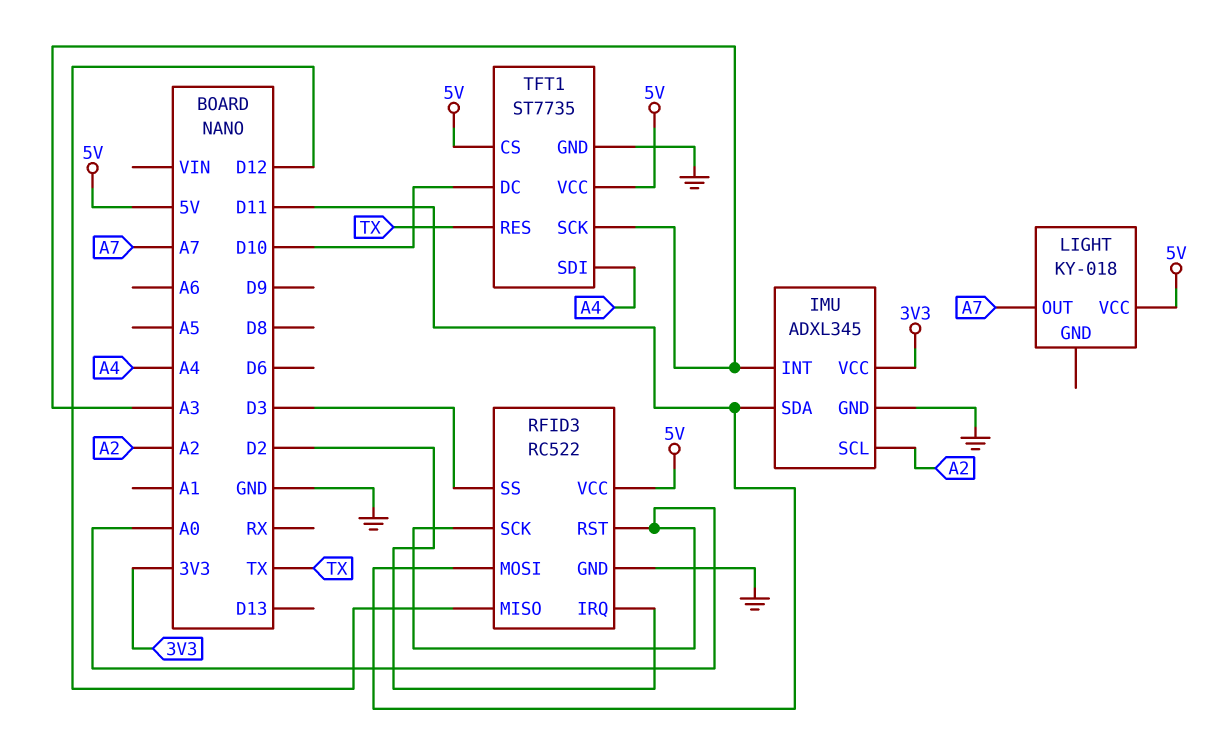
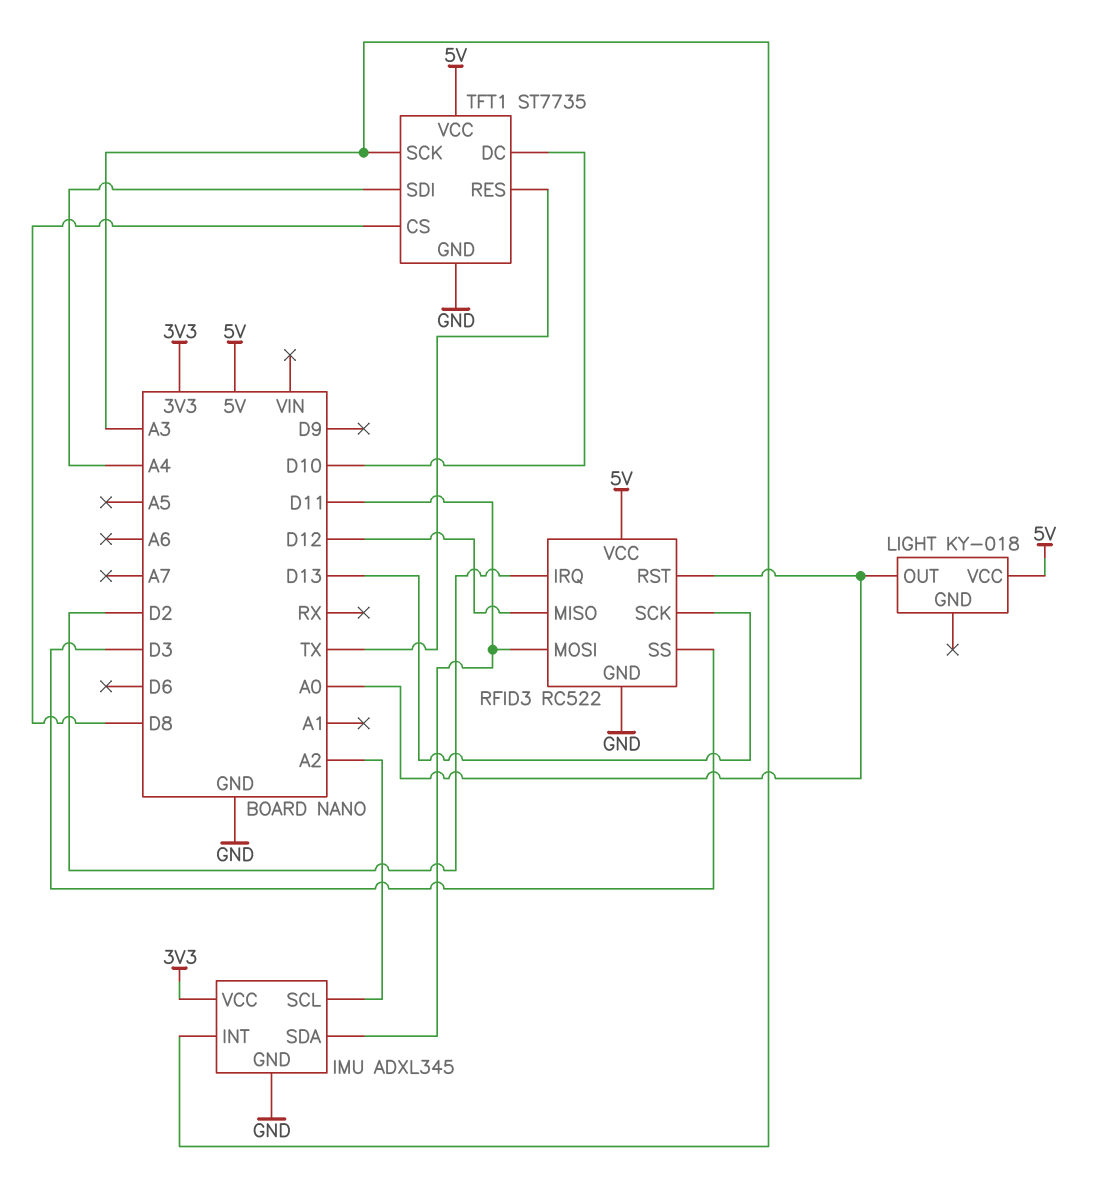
LIGHT pin OUT: A7 -> A0
RFID3 pin SCK: A0 -> D13
TFT1 pin CS: 5V -> D8

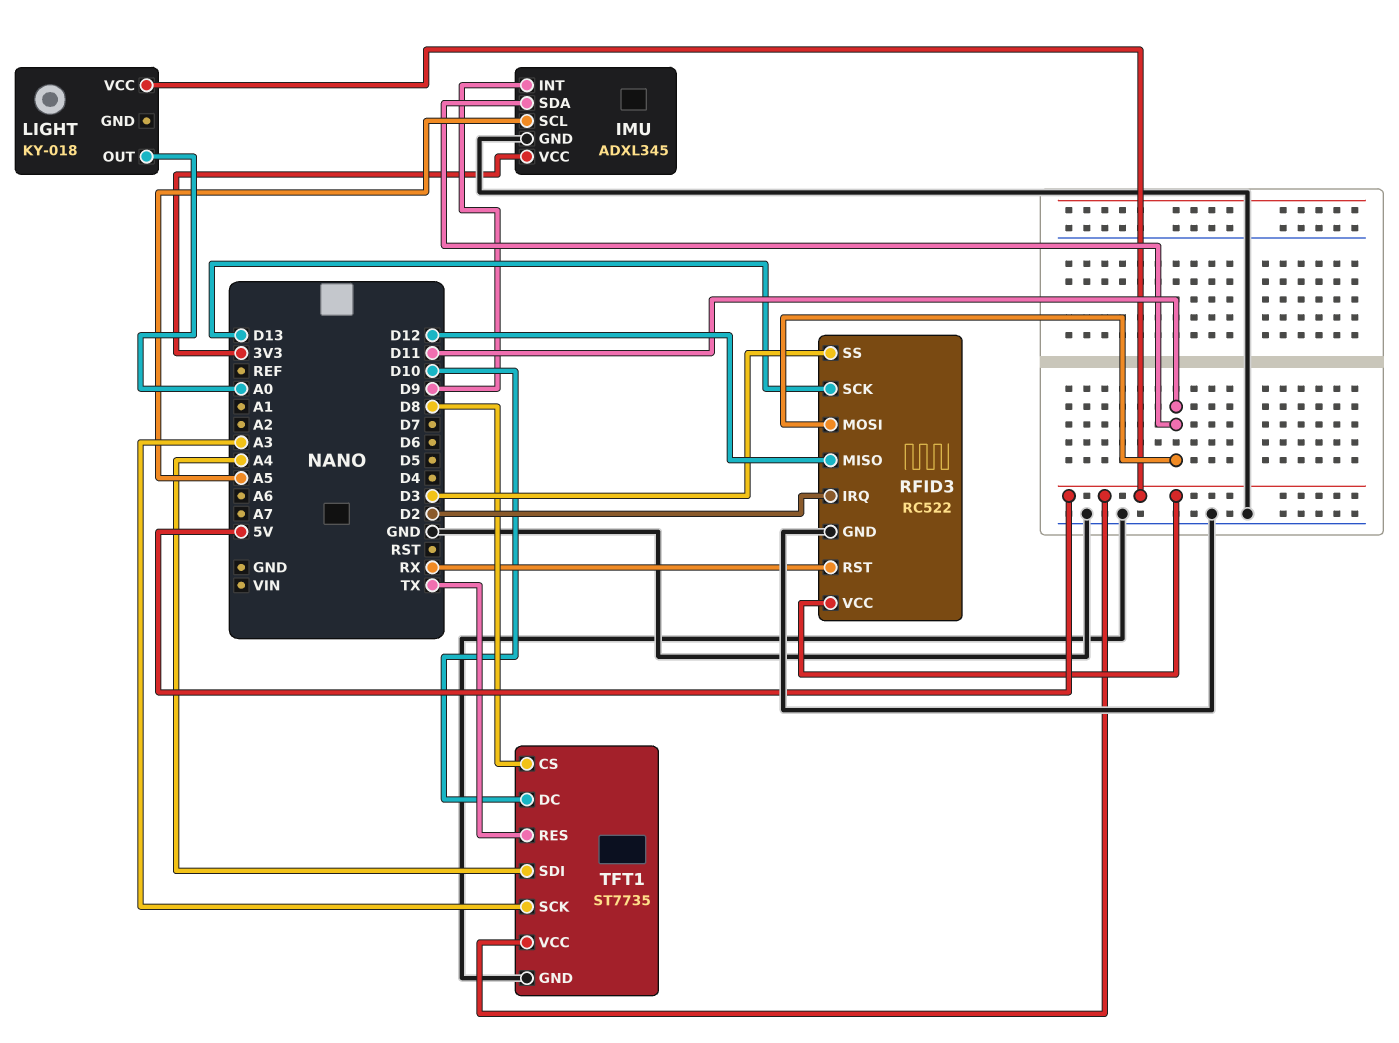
IMU pin INT: A3 -> D9
IMU pin SCL: A2 -> A5
RFID3 pin RST: A0 -> RX

